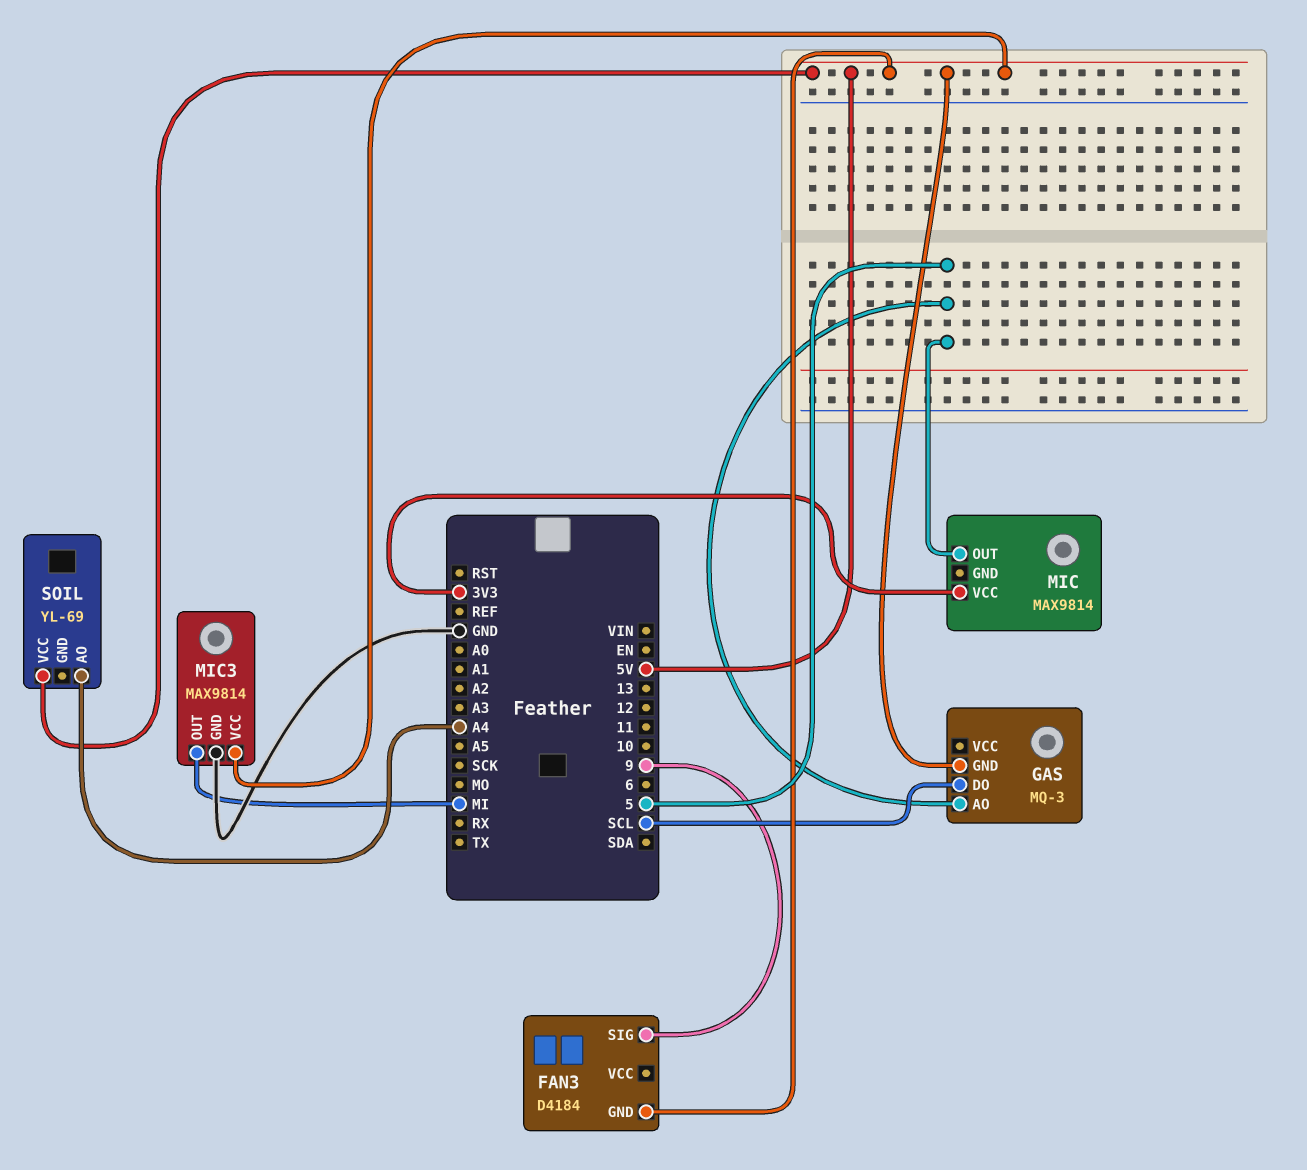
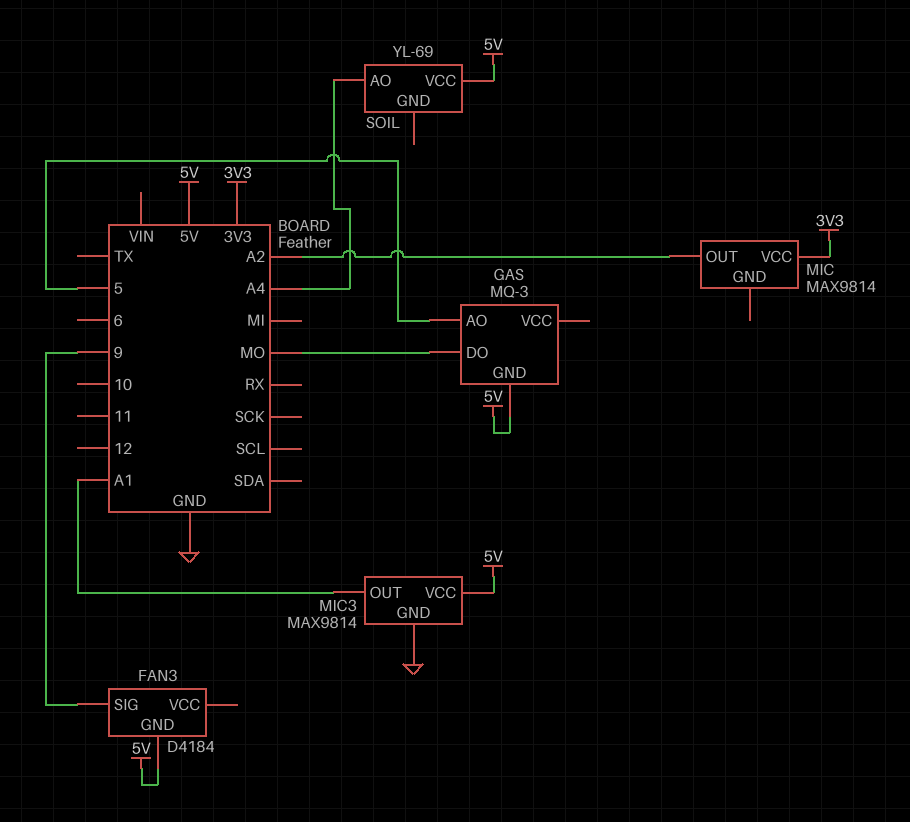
GAS pin DO: SCL -> MO
MIC pin OUT: 5 -> A2
MIC3 pin OUT: MI -> A1

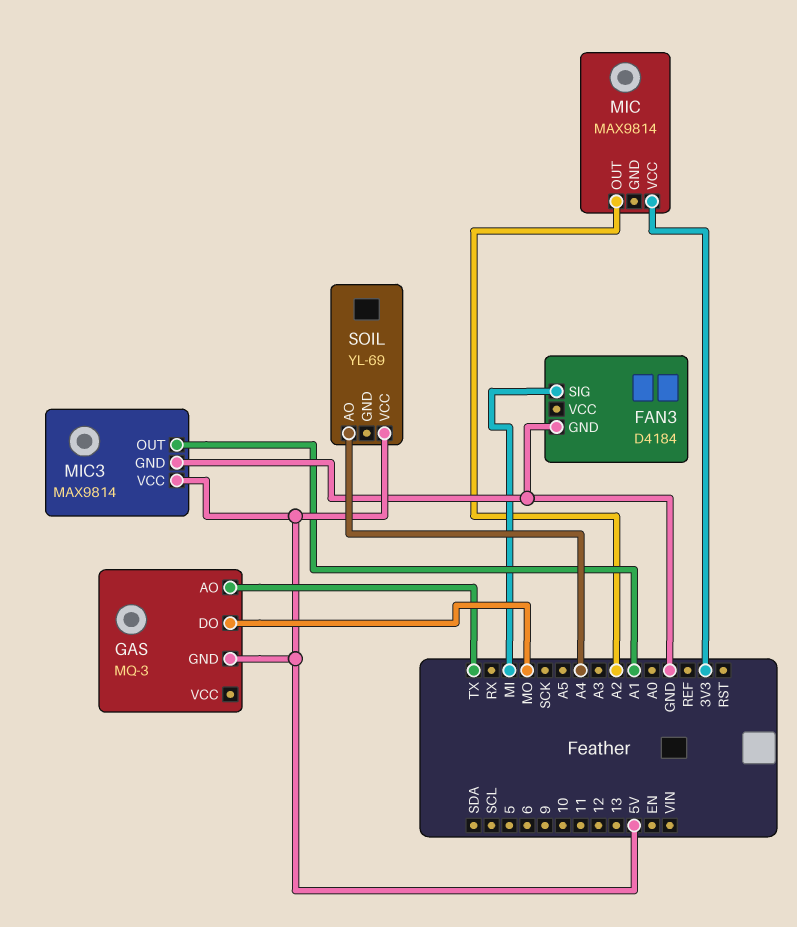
FAN3 pin GND: 5V -> GND
FAN3 pin SIG: 9 -> MI
GAS pin AO: 5 -> TX

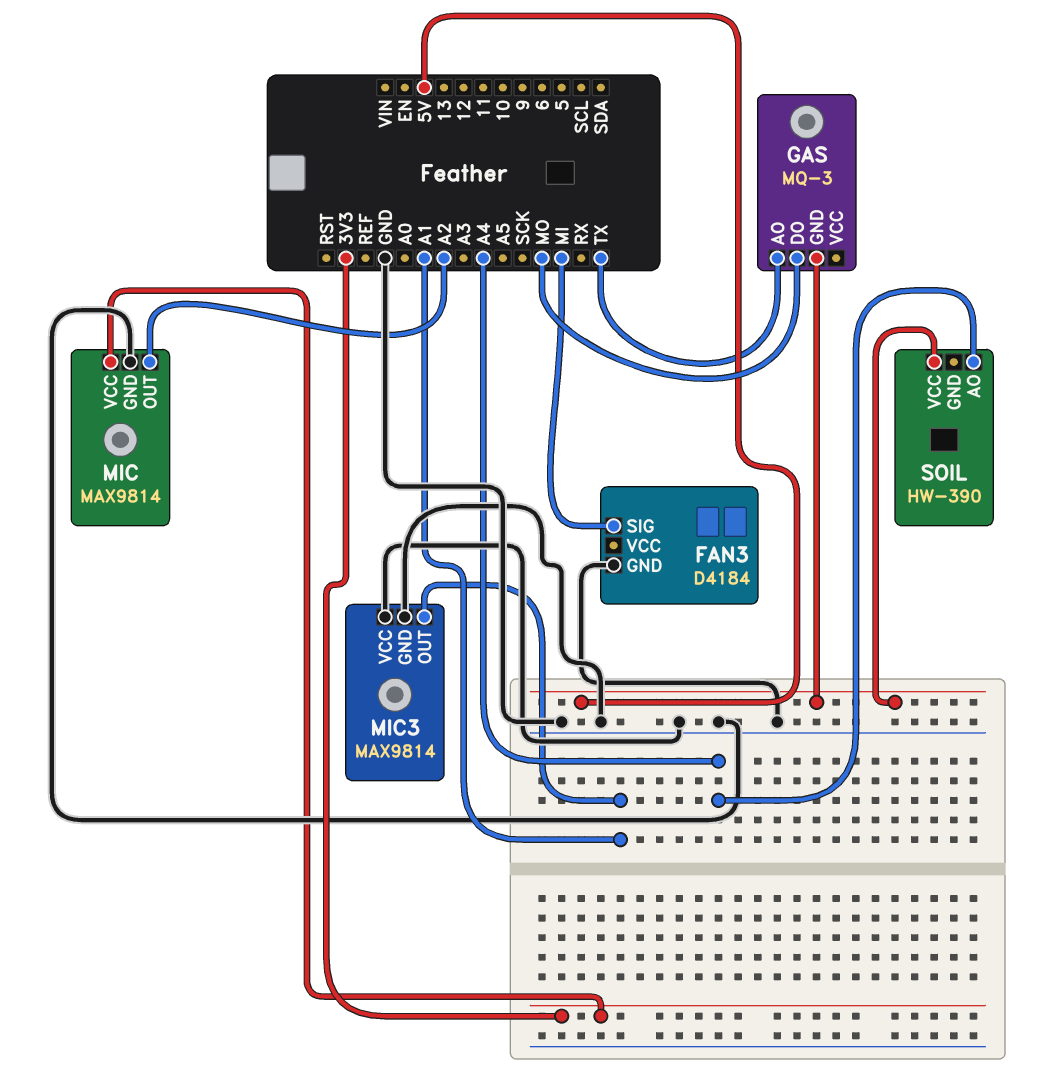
MIC pin GND: none -> GND
MIC3 pin VCC: 5V -> GND
SOIL: YL-69 -> HW-390

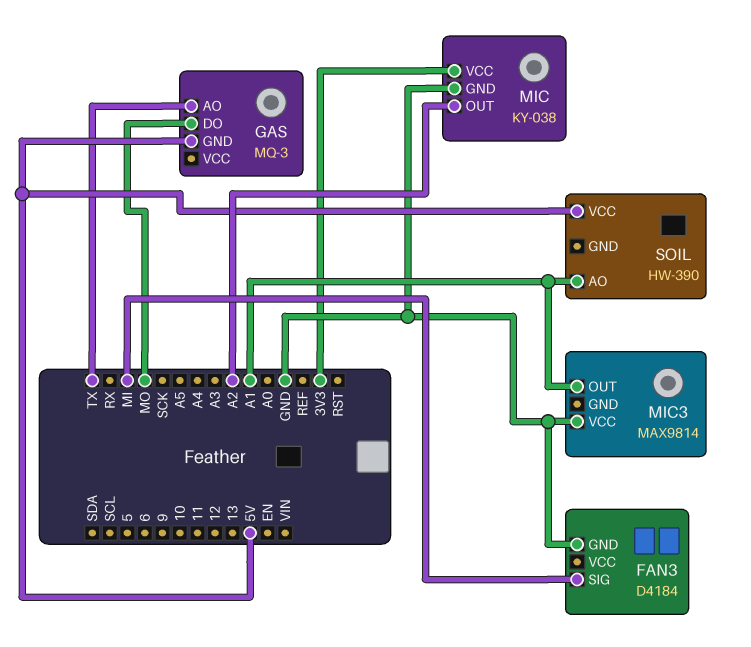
MIC: MAX9814 -> KY-038
MIC3 pin GND: GND -> none
SOIL pin AO: A4 -> A1

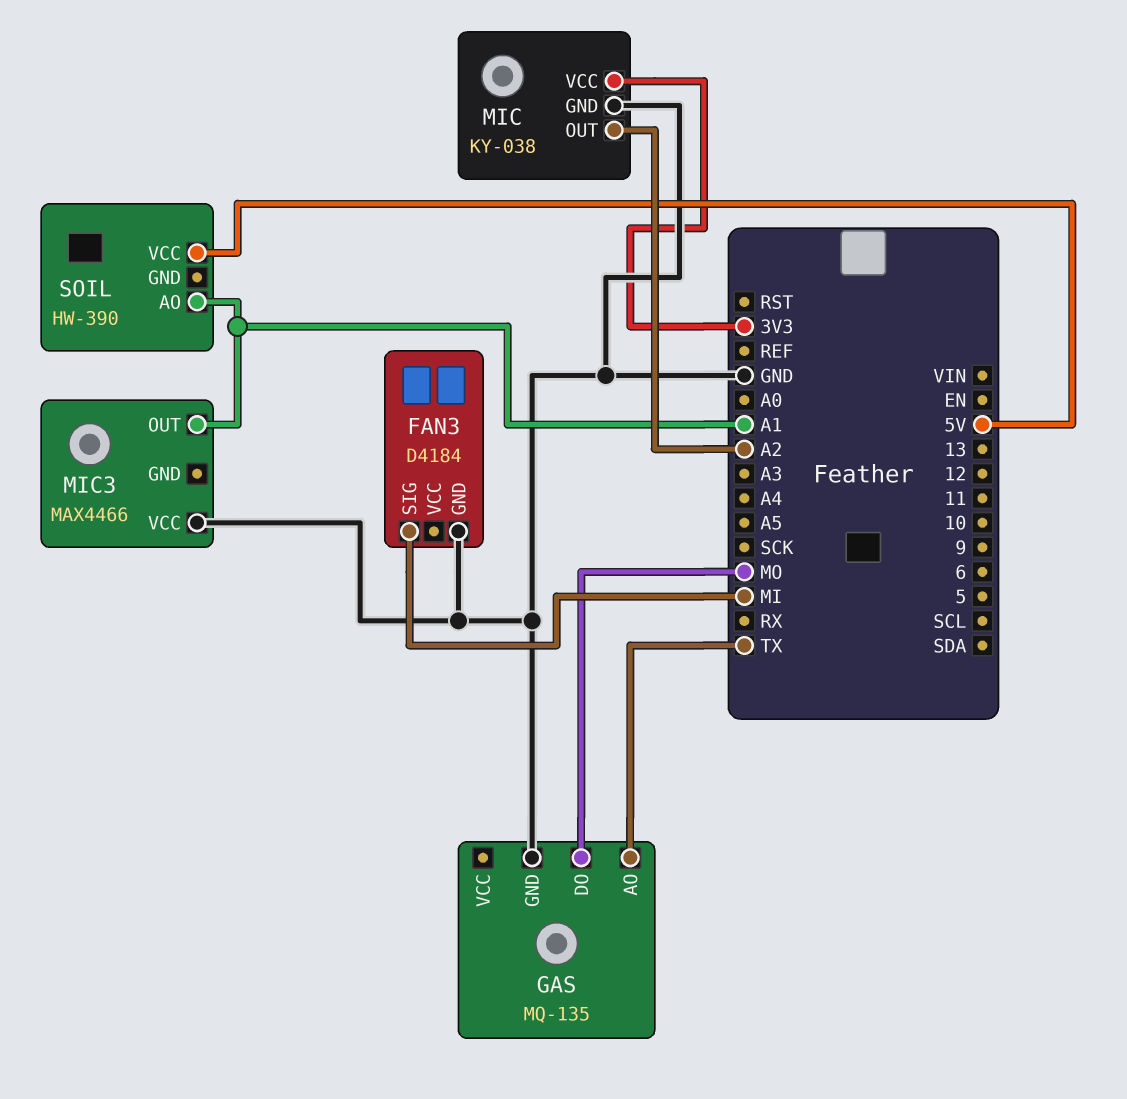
GAS: MQ-3 -> MQ-135
GAS pin GND: 5V -> GND
MIC3: MAX9814 -> MAX4466

